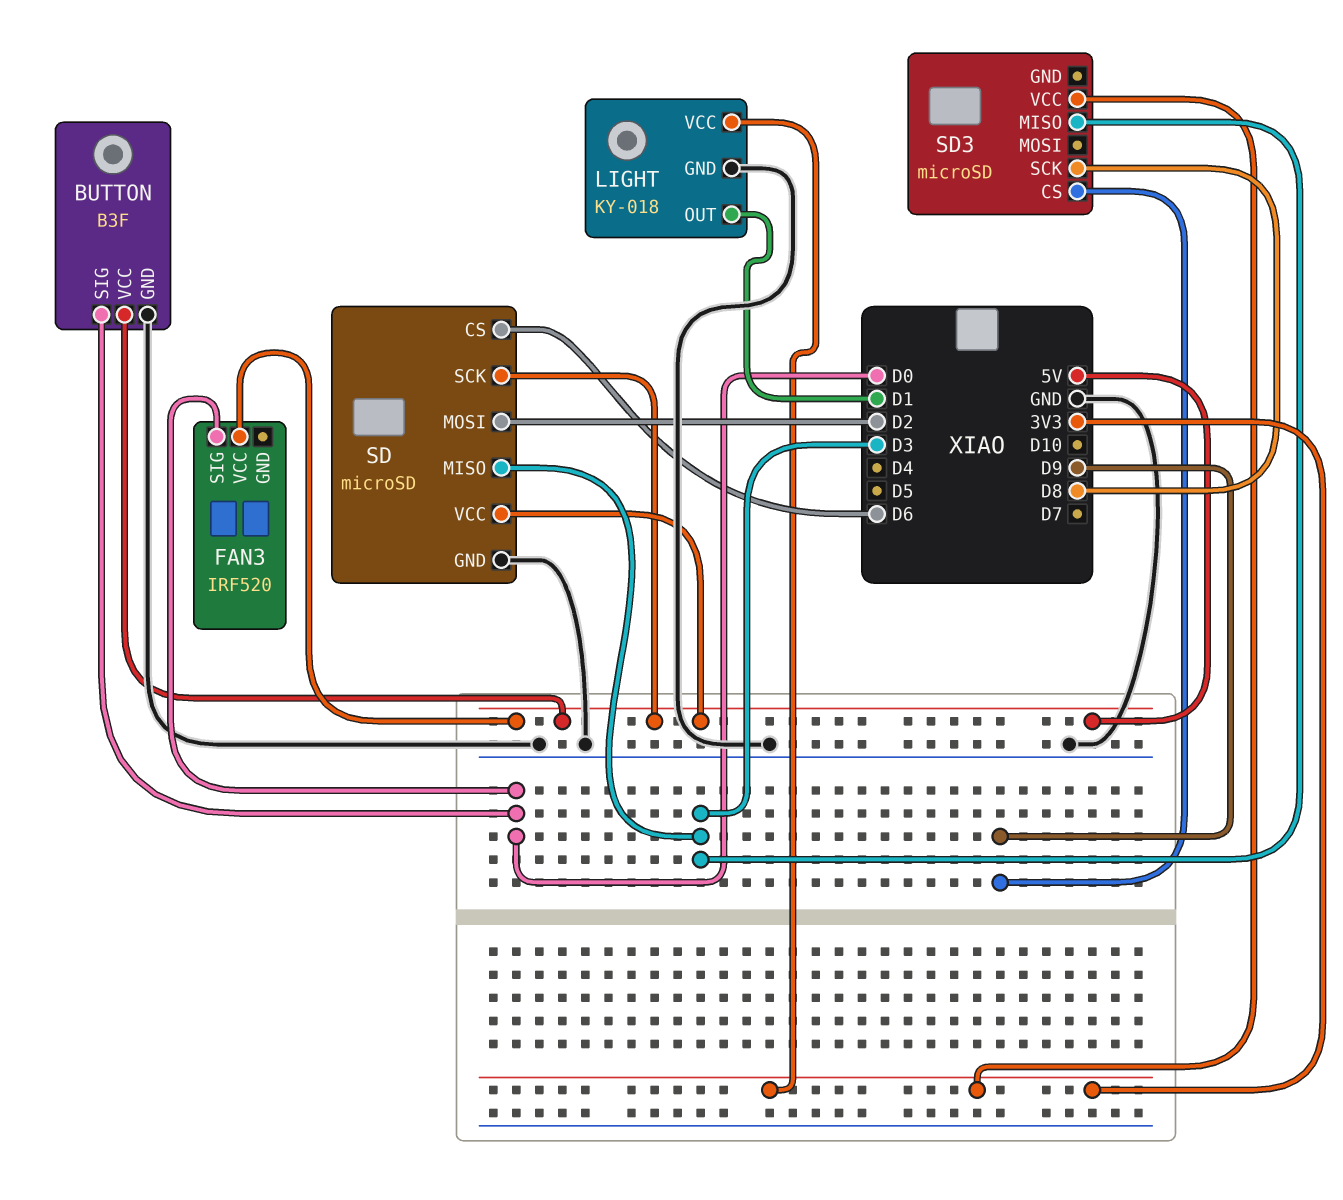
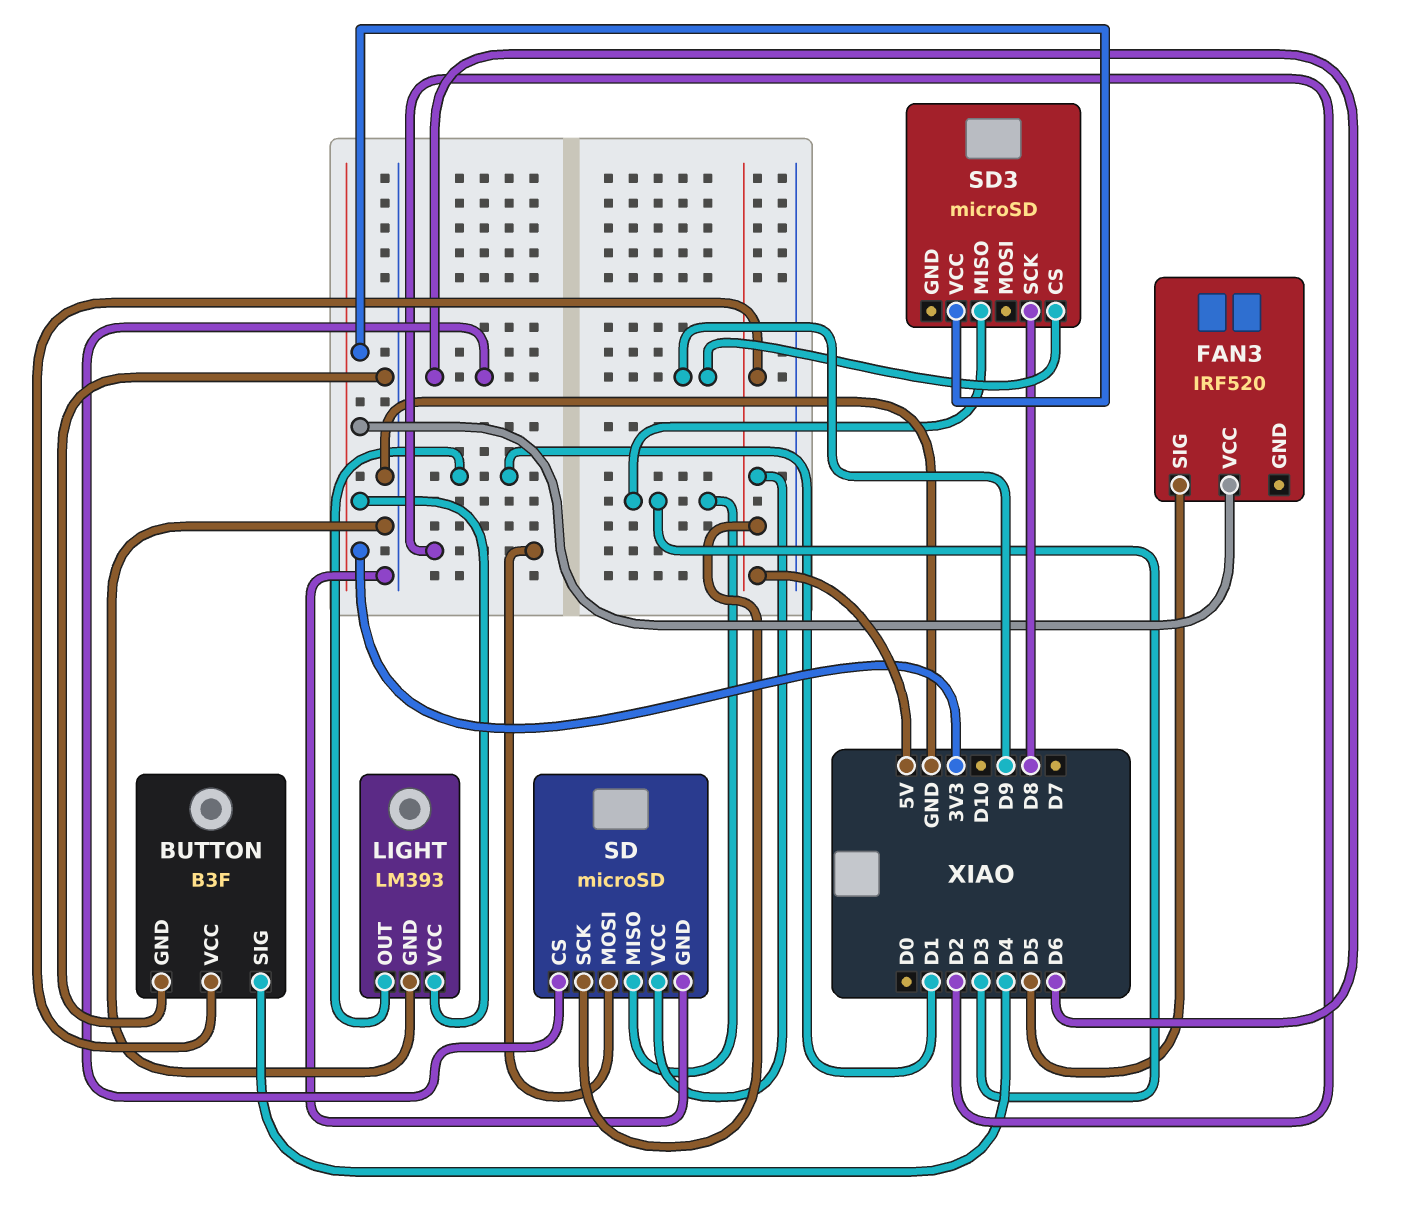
BUTTON pin SIG: D0 -> D4
FAN3 pin SIG: D0 -> D5
FAN3 pin VCC: 5V -> 3V3
LIGHT: KY-018 -> LM393

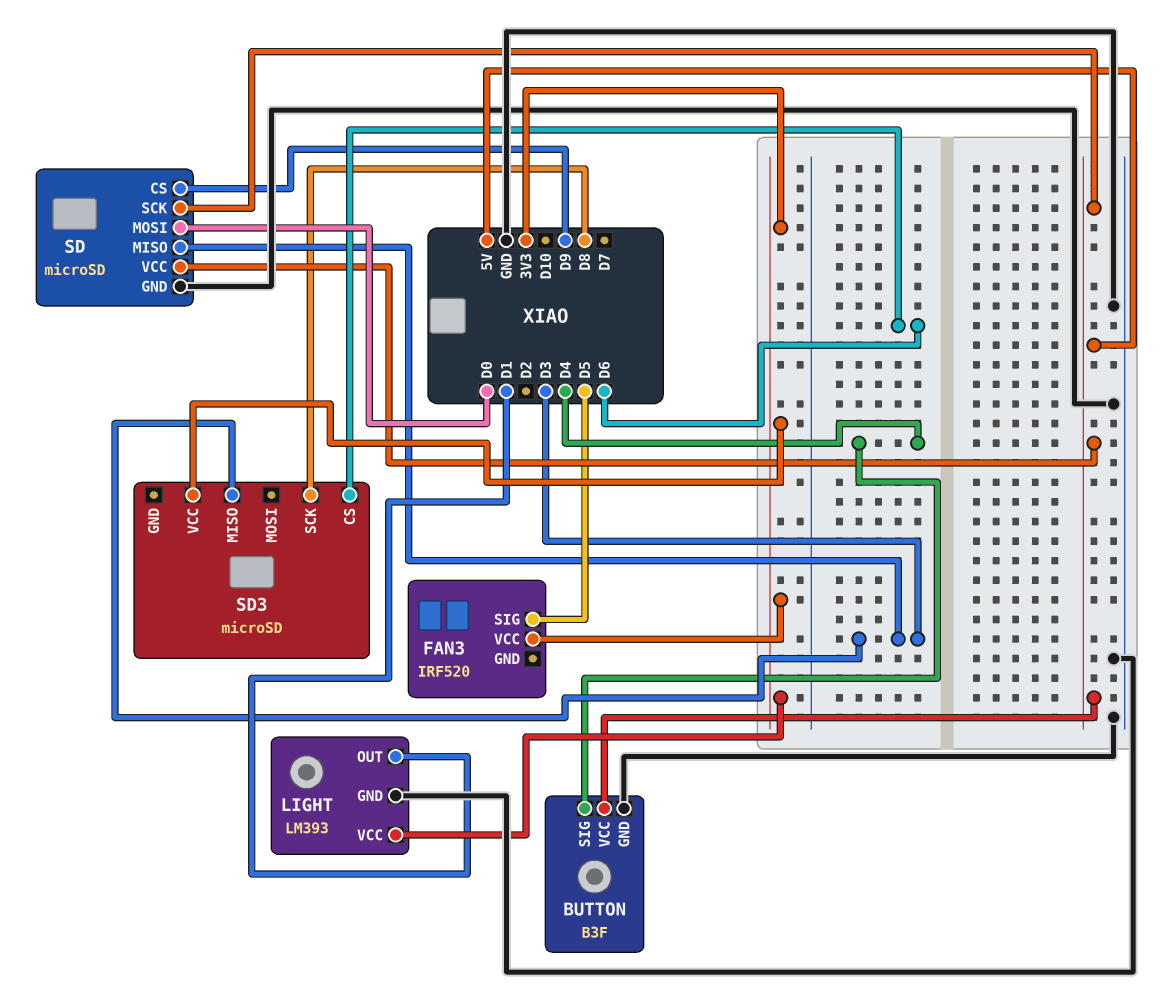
SD pin CS: D6 -> D9
SD pin MOSI: D2 -> D0
SD3 pin CS: D9 -> D6

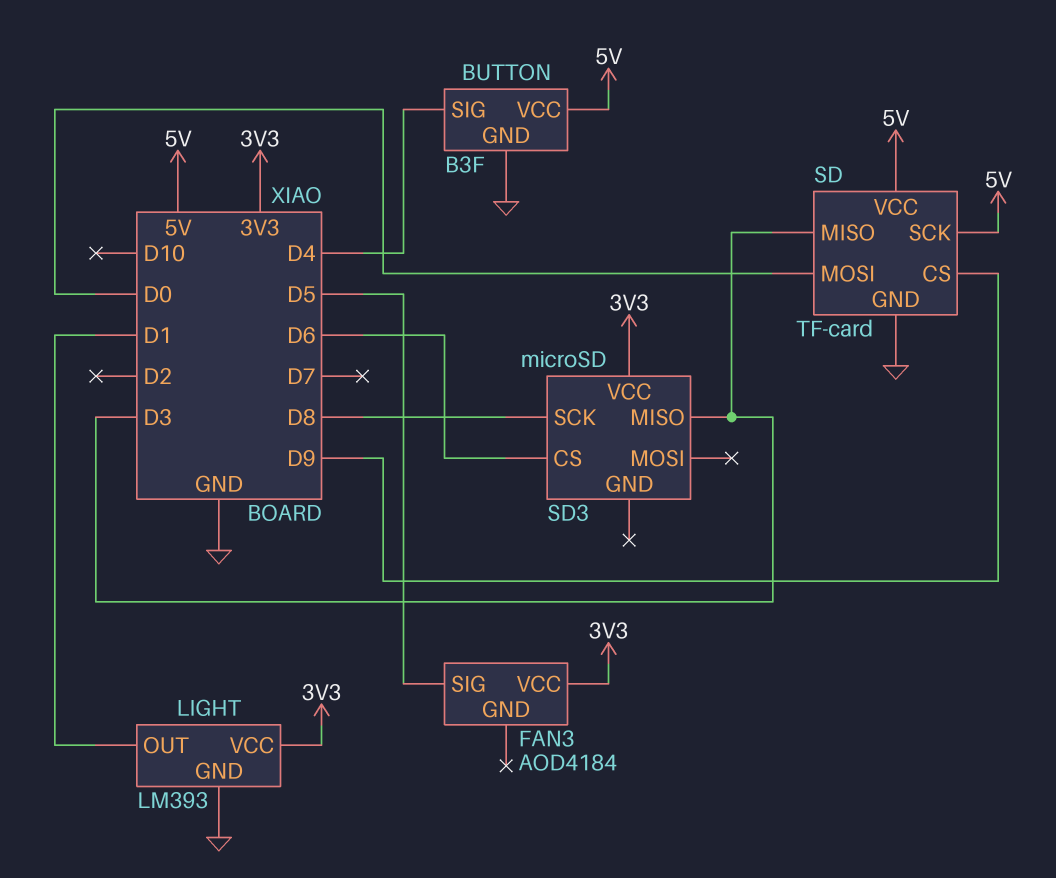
FAN3: IRF520 -> AOD4184
SD: microSD -> TF-card

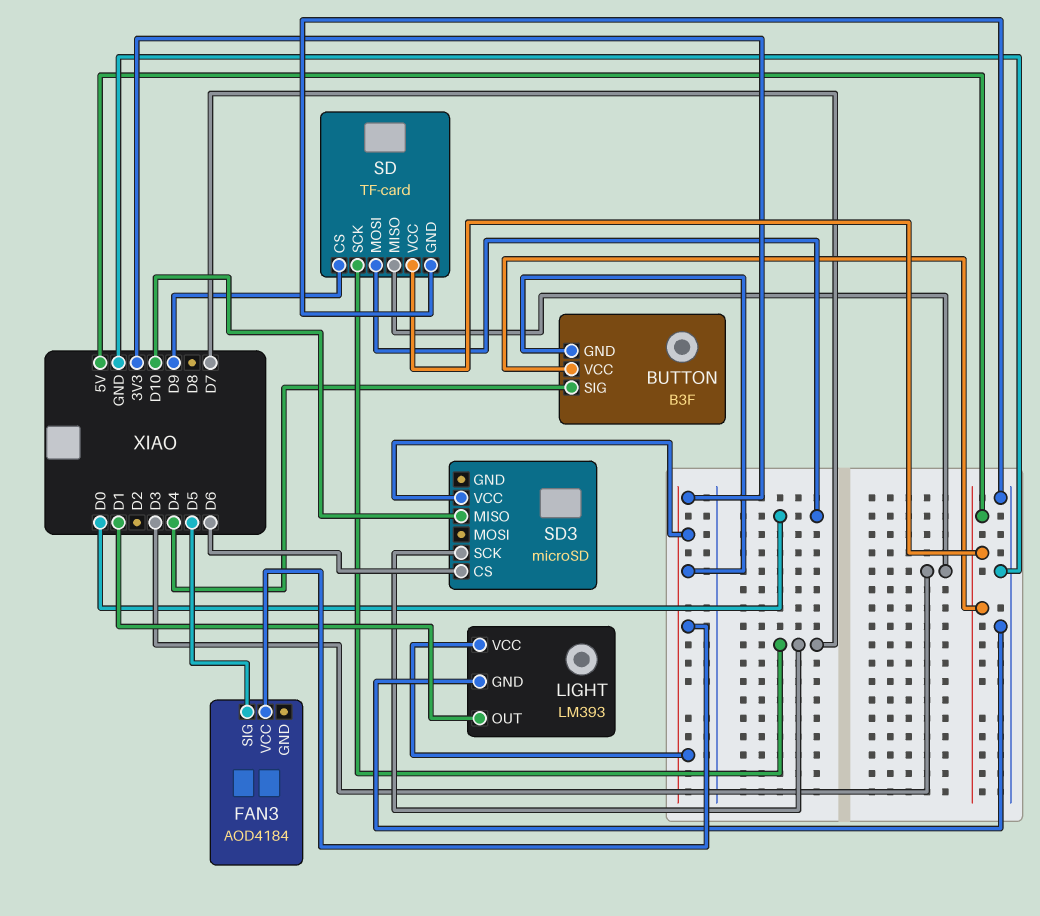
BUTTON pin GND: GND -> 3V3
SD pin SCK: 5V -> D7
SD3 pin MISO: D3 -> D10
SD3 pin SCK: D8 -> D7

